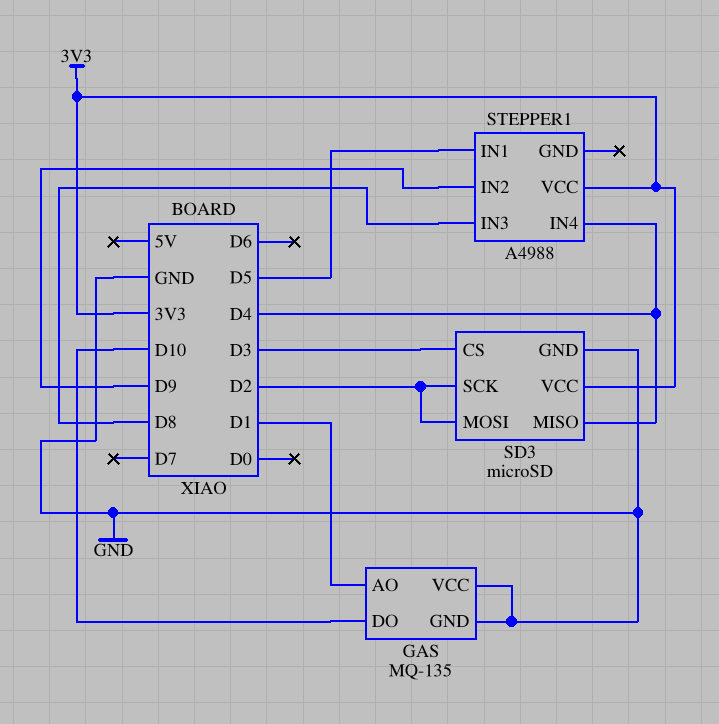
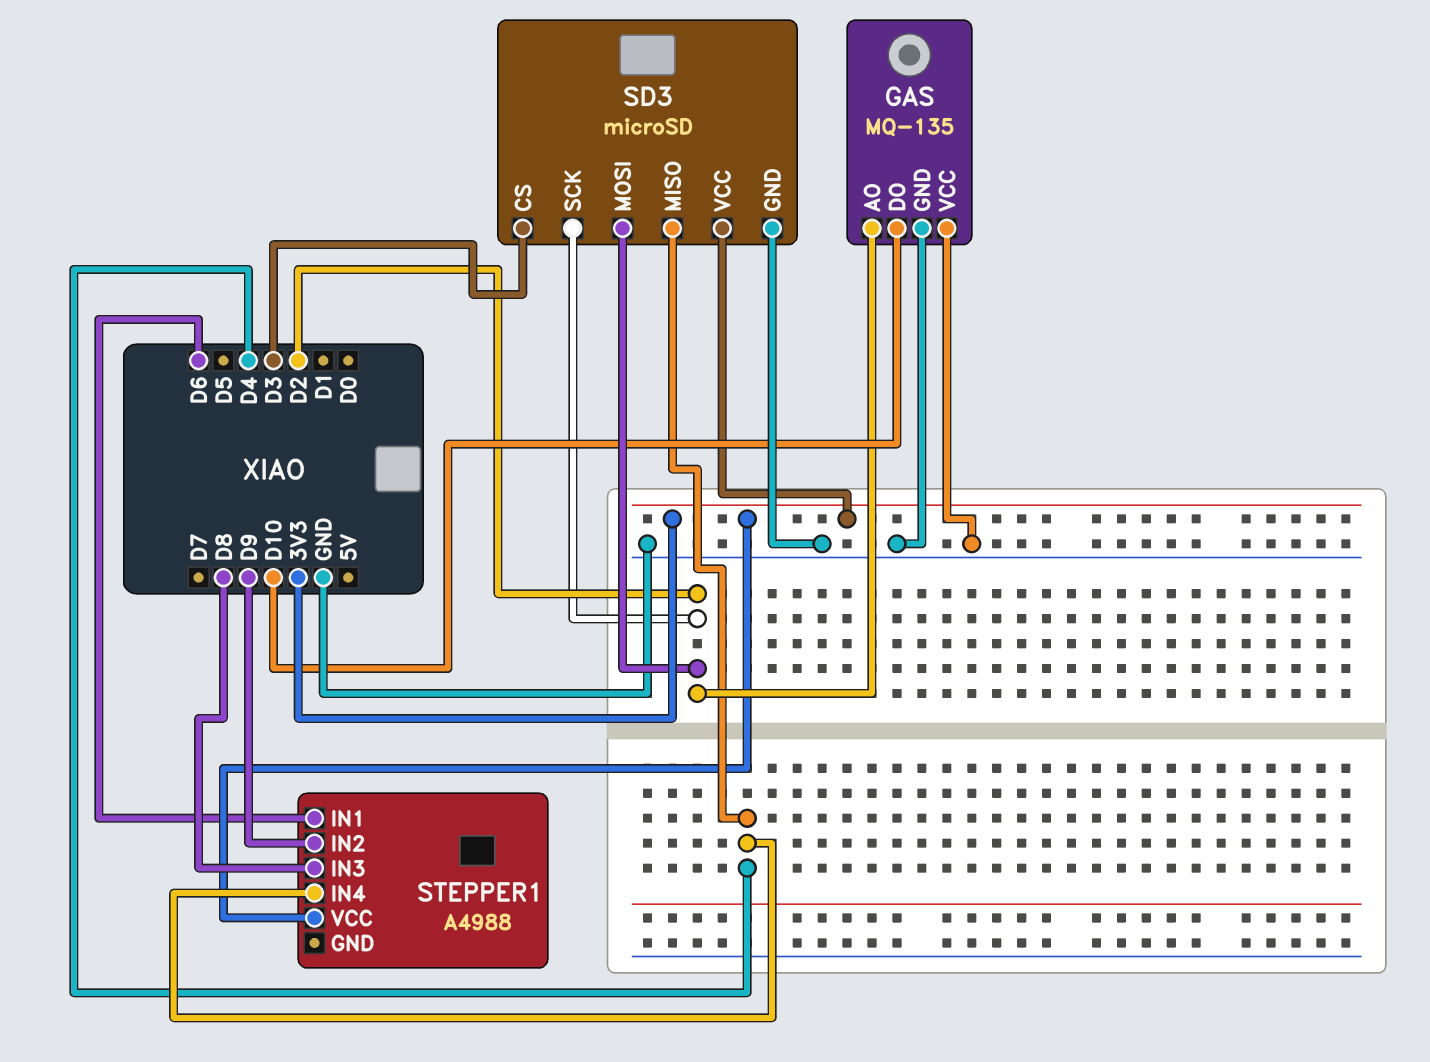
GAS pin AO: D1 -> D2
STEPPER1 pin IN1: D5 -> D6

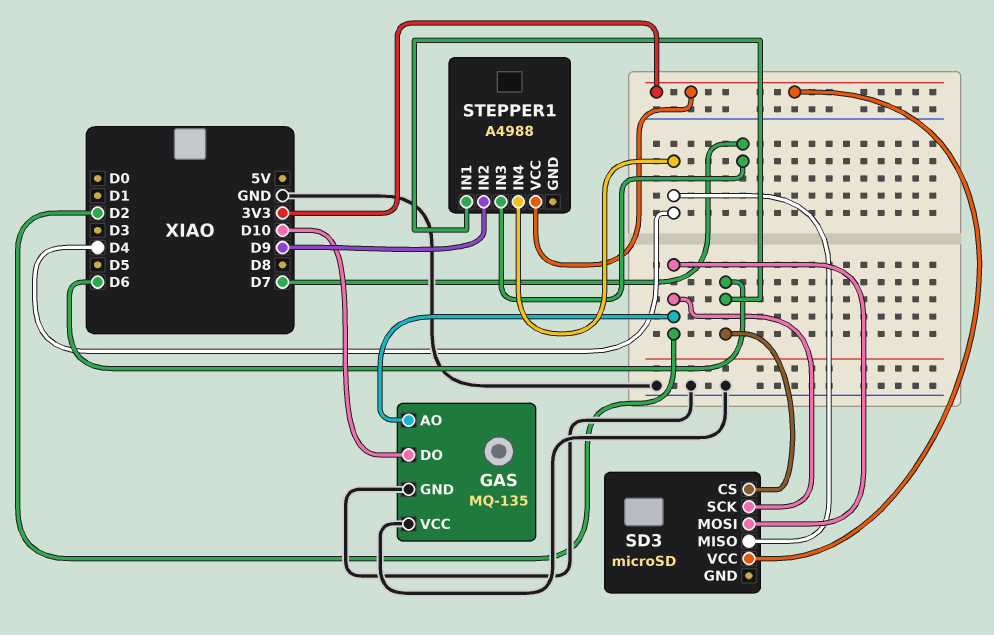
SD3 pin CS: D3 -> D6
SD3 pin GND: GND -> none
STEPPER1 pin IN3: D8 -> D7

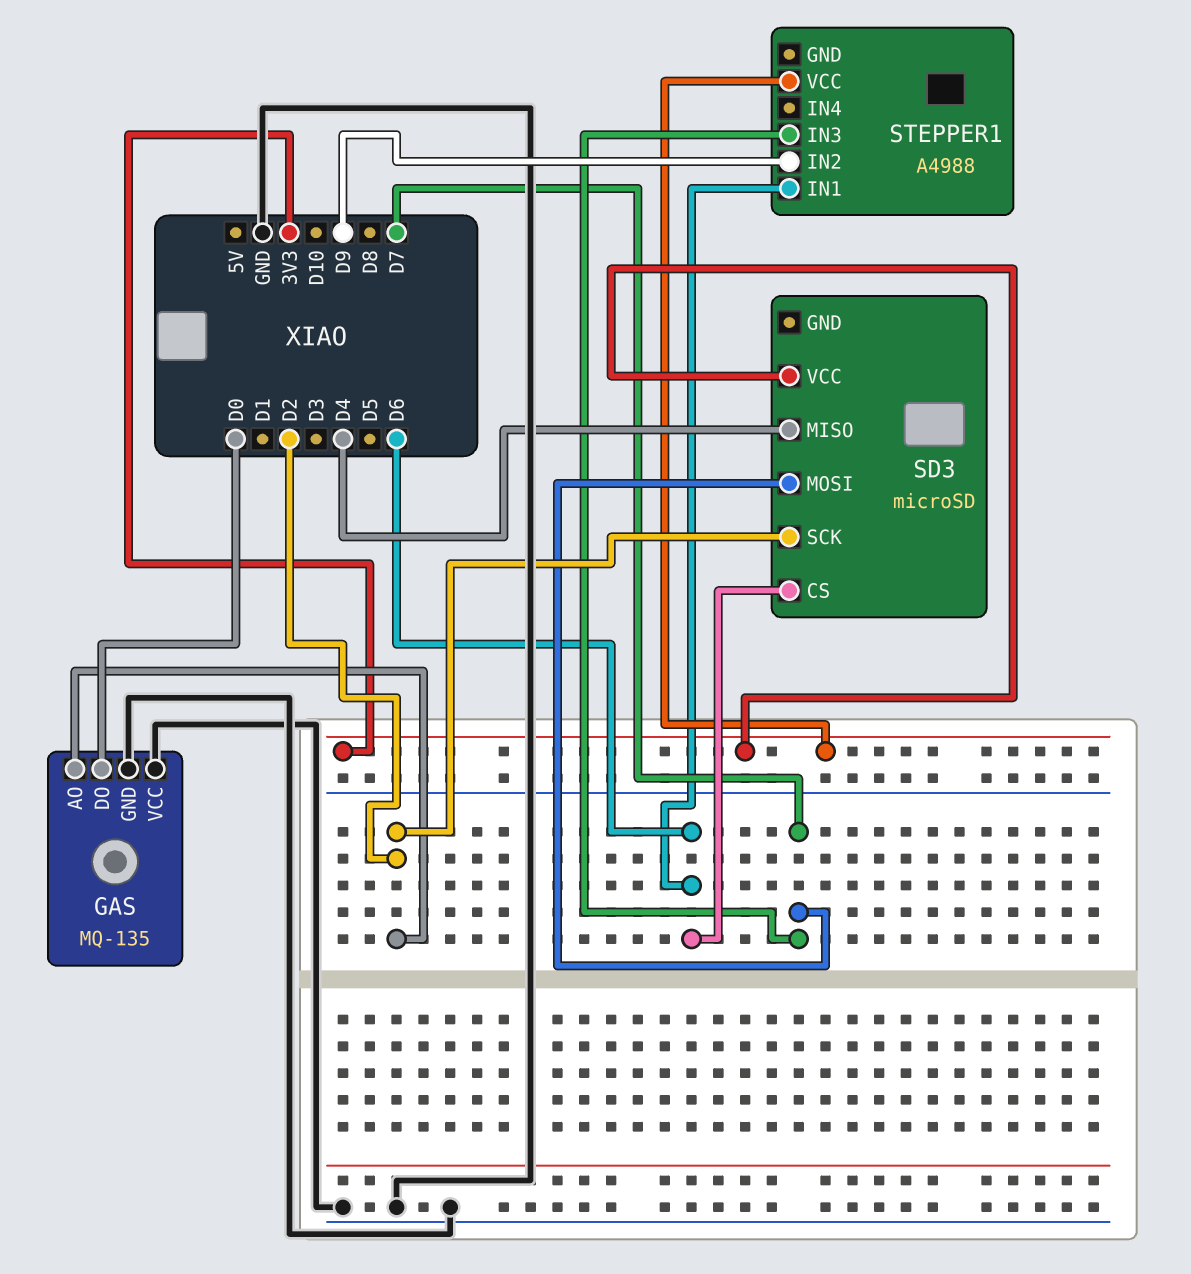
GAS pin DO: D10 -> D0
SD3 pin MOSI: D2 -> D7
STEPPER1 pin IN4: D4 -> none

